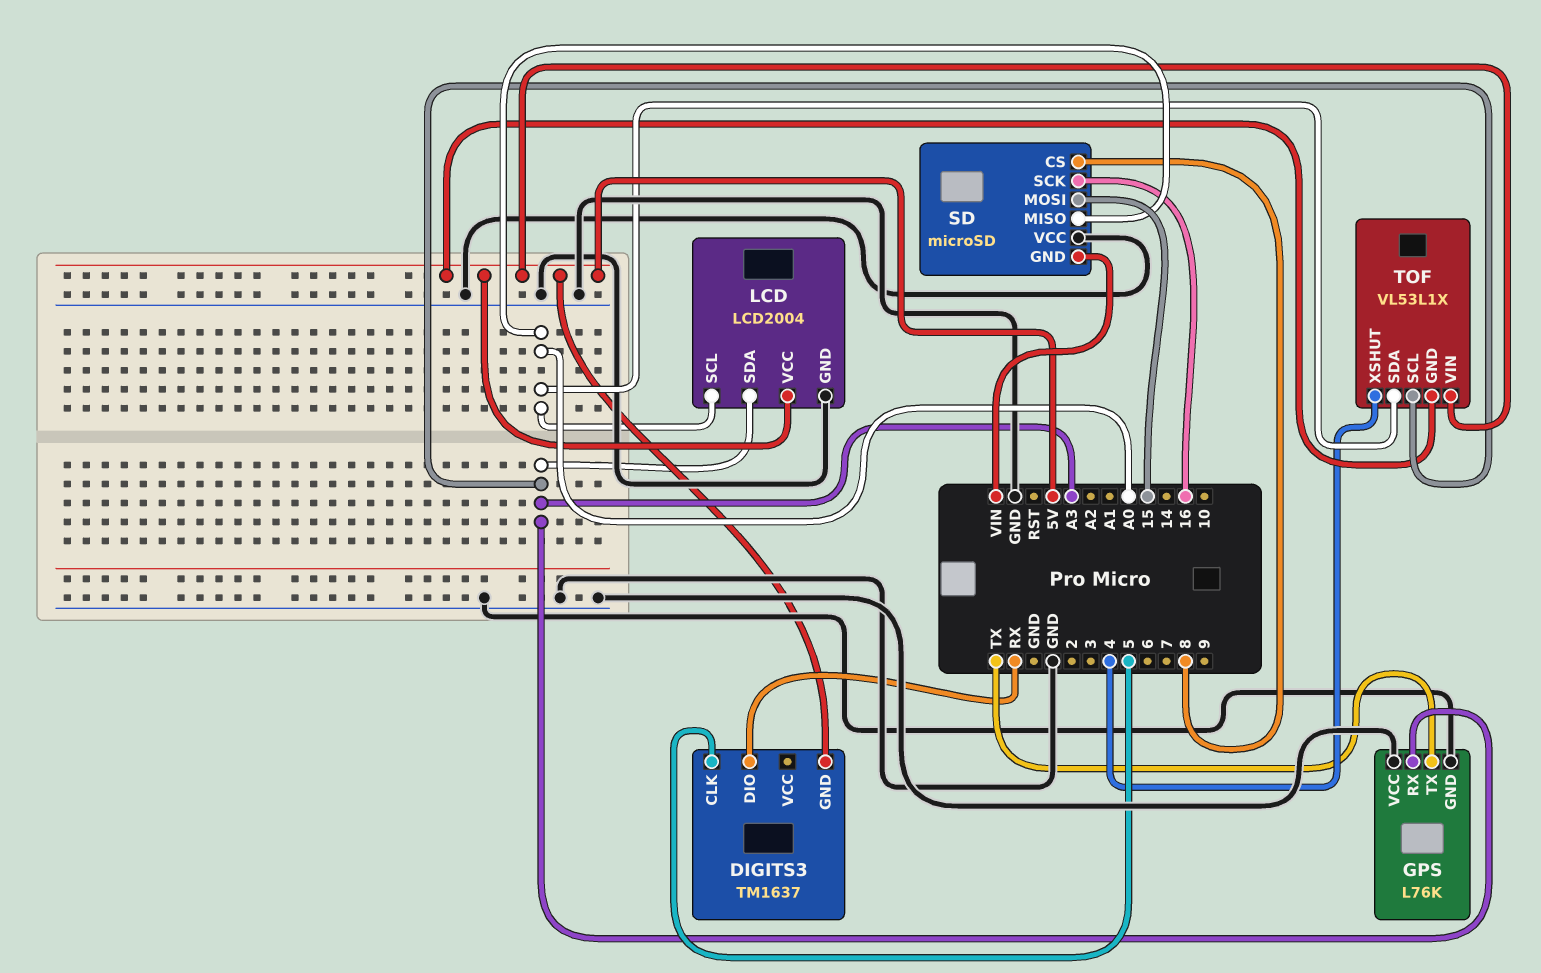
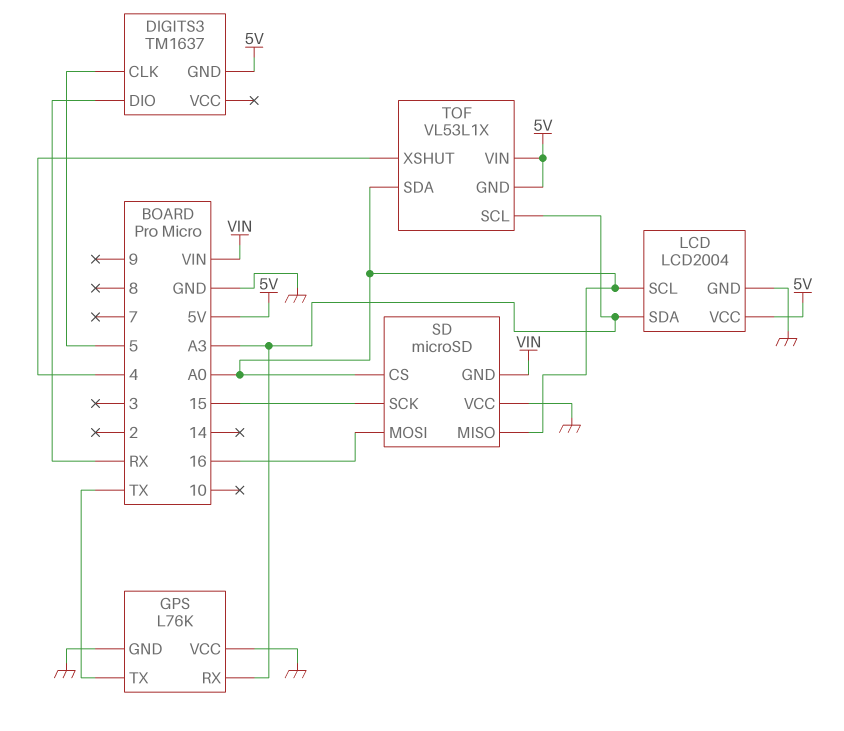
SD pin CS: 8 -> A0
SD pin MOSI: 15 -> 16
SD pin SCK: 16 -> 15

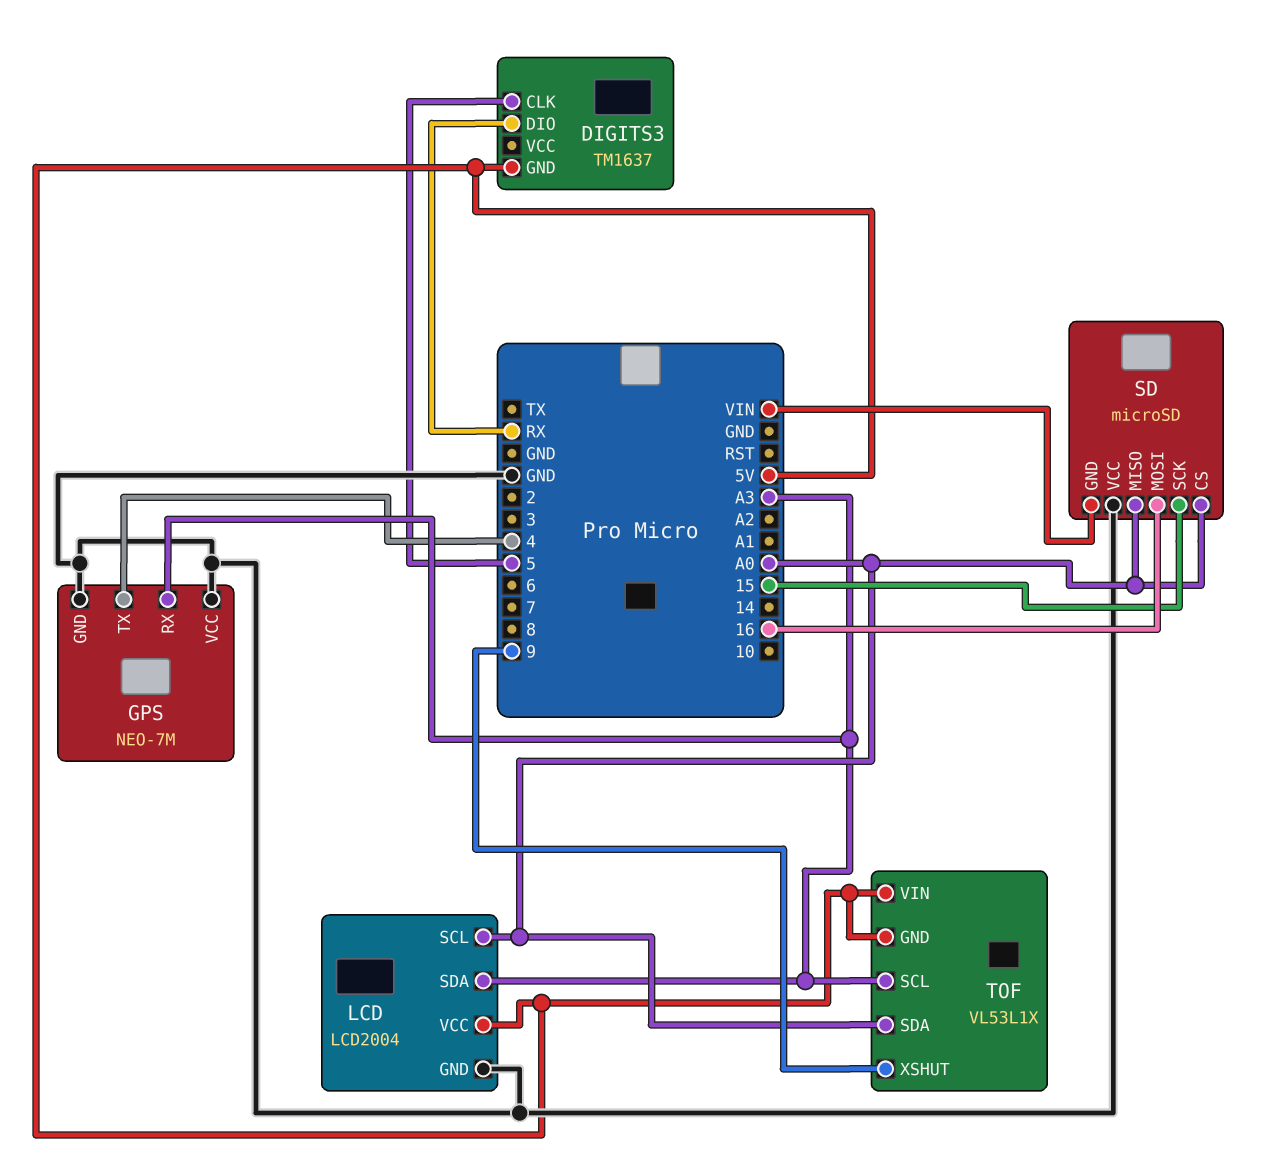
GPS: L76K -> NEO-7M
GPS pin TX: TX -> 4
TOF pin XSHUT: 4 -> 9

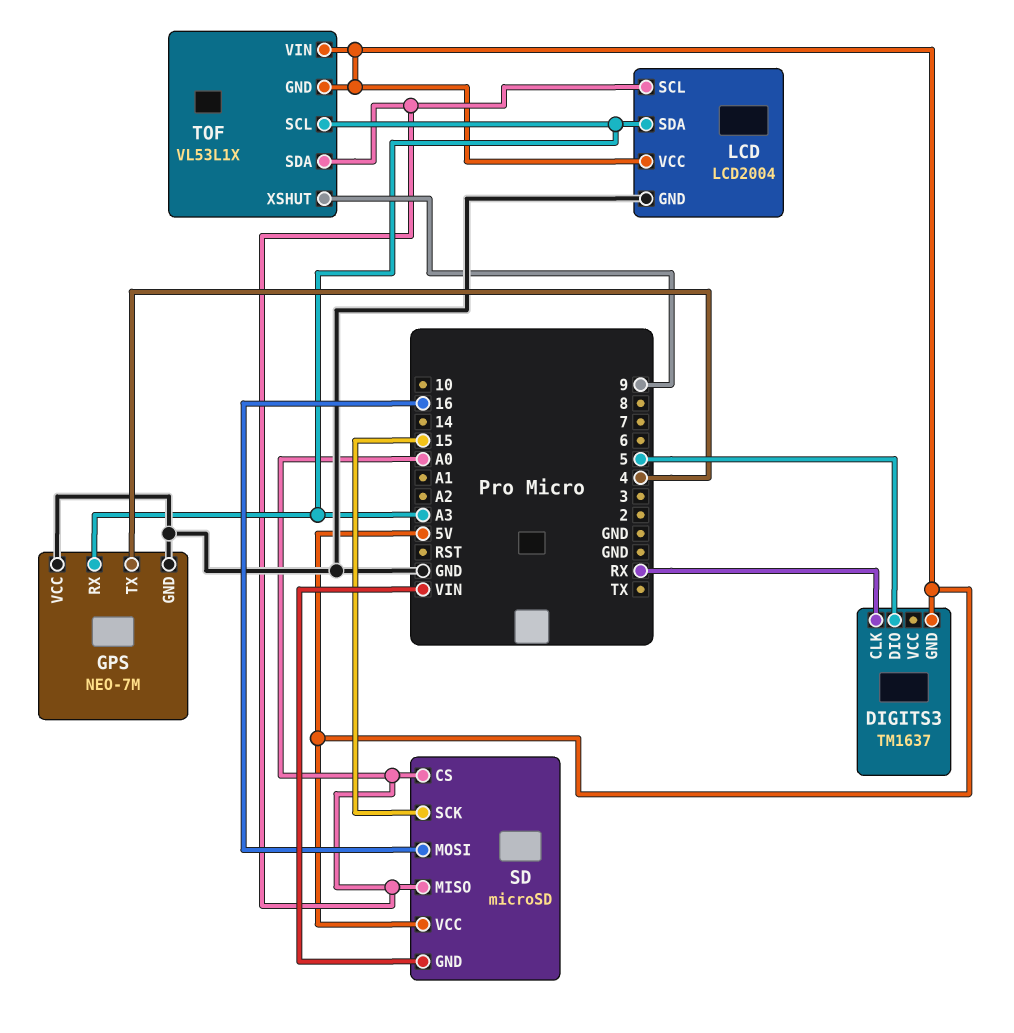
DIGITS3 pin CLK: 5 -> RX
DIGITS3 pin DIO: RX -> 5
SD pin VCC: GND -> 5V

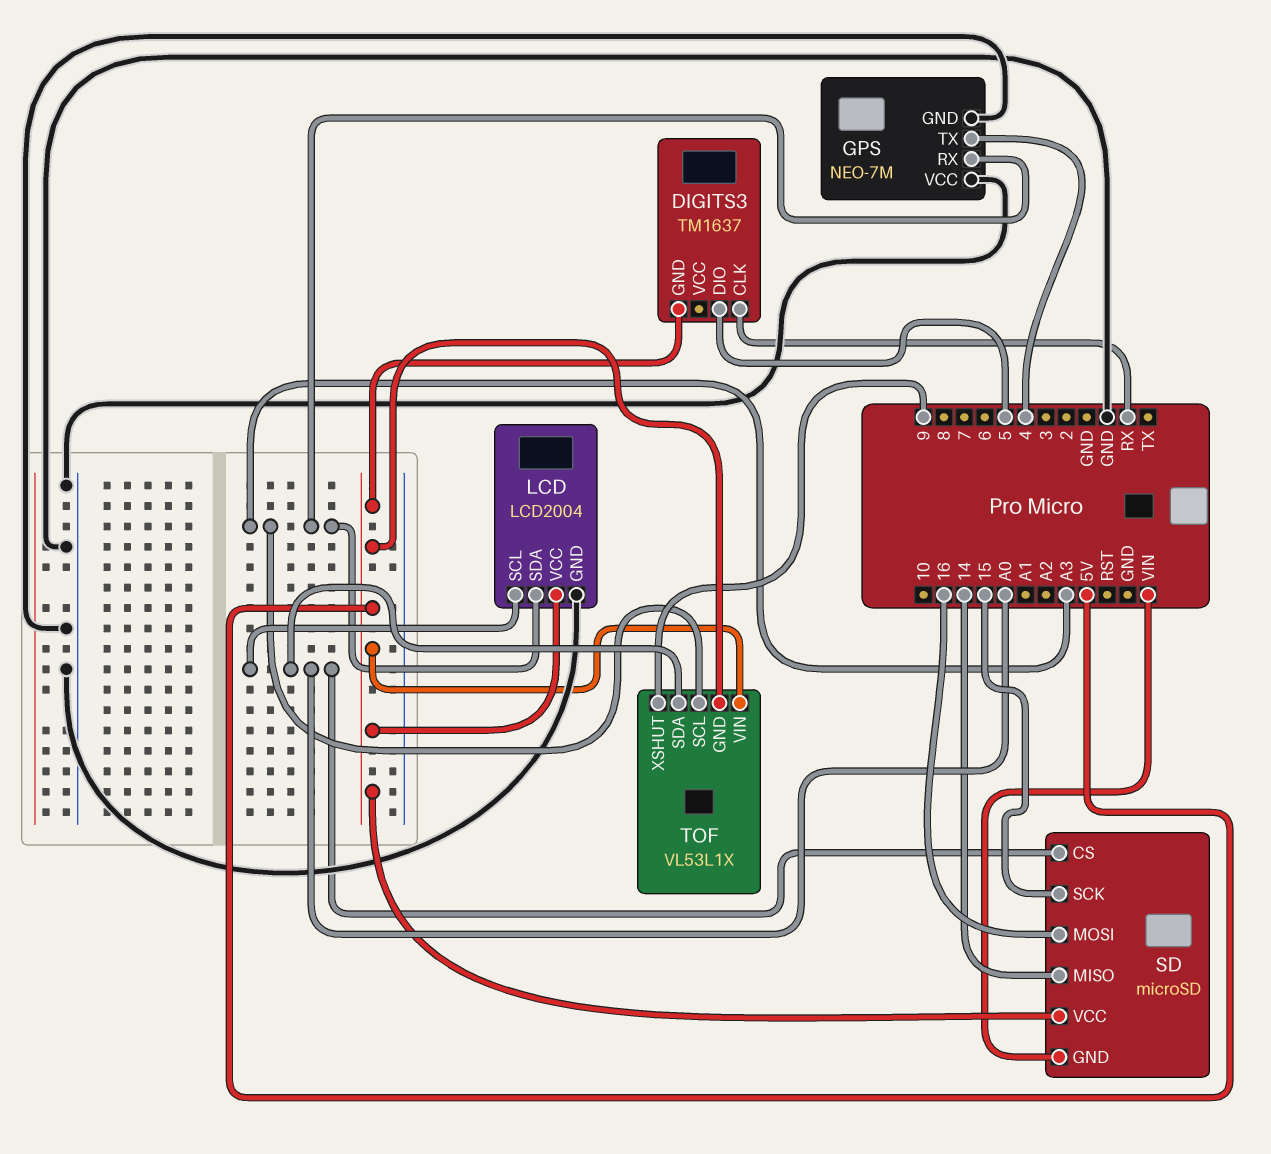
SD pin MISO: A0 -> 14

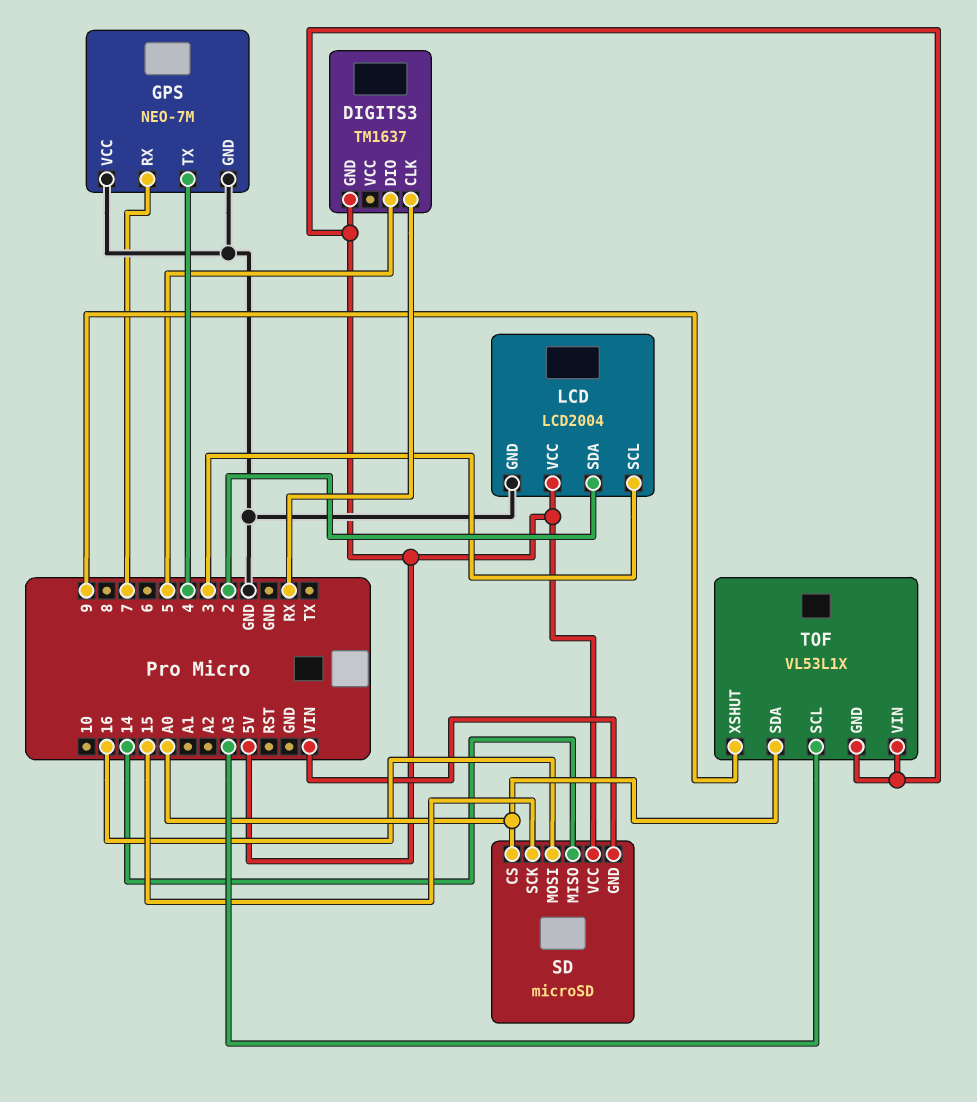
GPS pin RX: A3 -> 7
LCD pin SCL: A0 -> 3
LCD pin SDA: A3 -> 2

